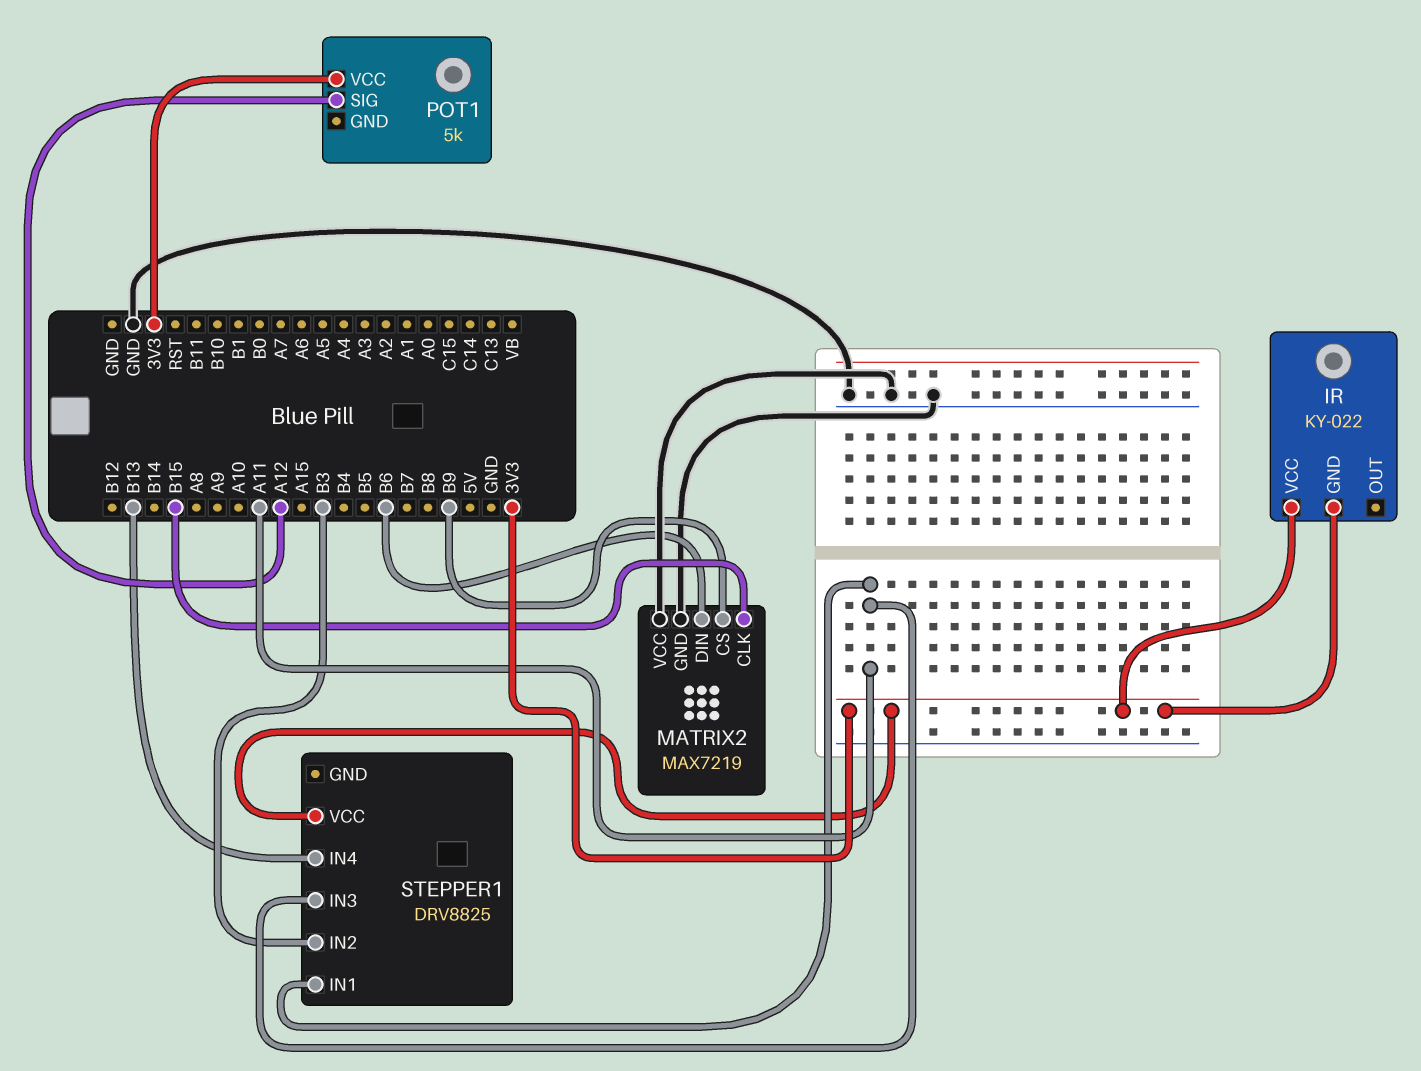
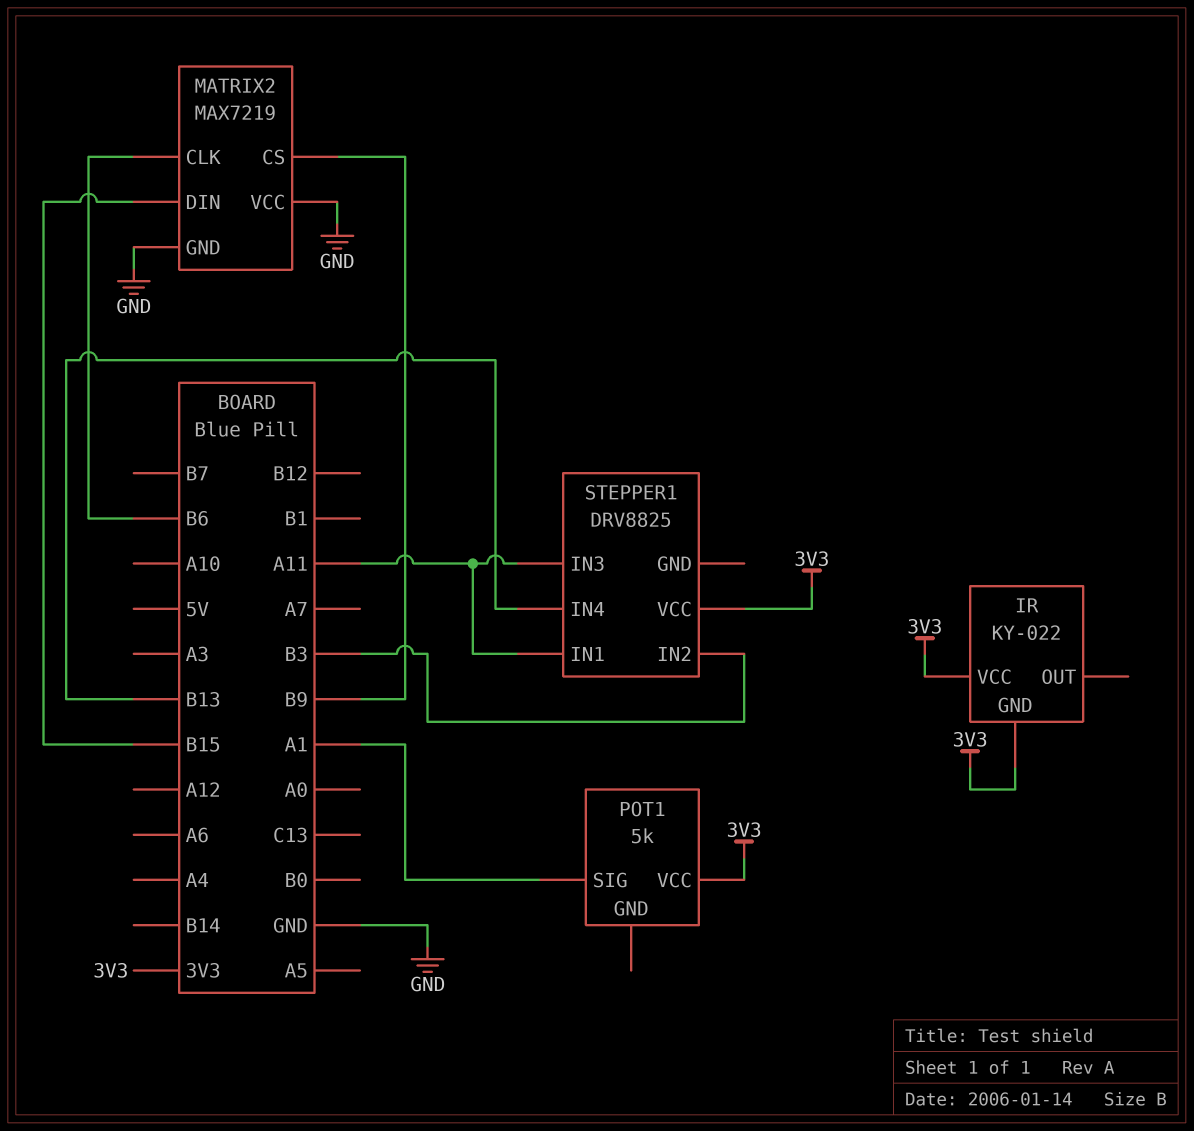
MATRIX2 pin CLK: B15 -> B6
MATRIX2 pin DIN: B6 -> B15
POT1 pin SIG: A12 -> A1

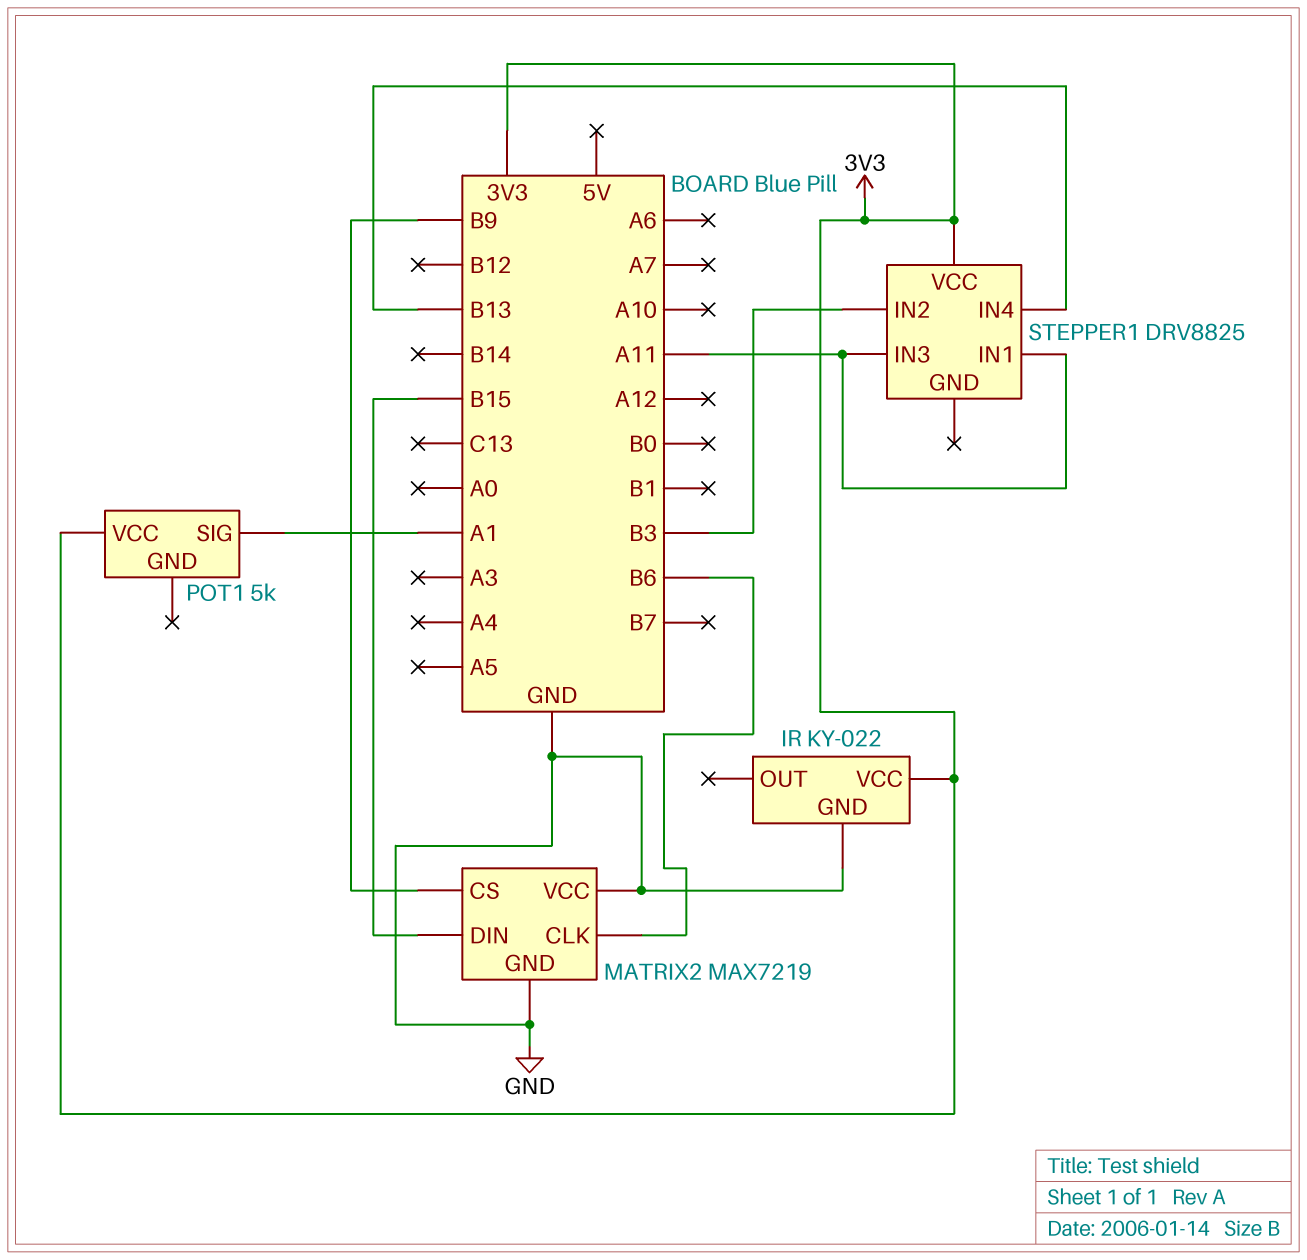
IR pin GND: 3V3 -> GND

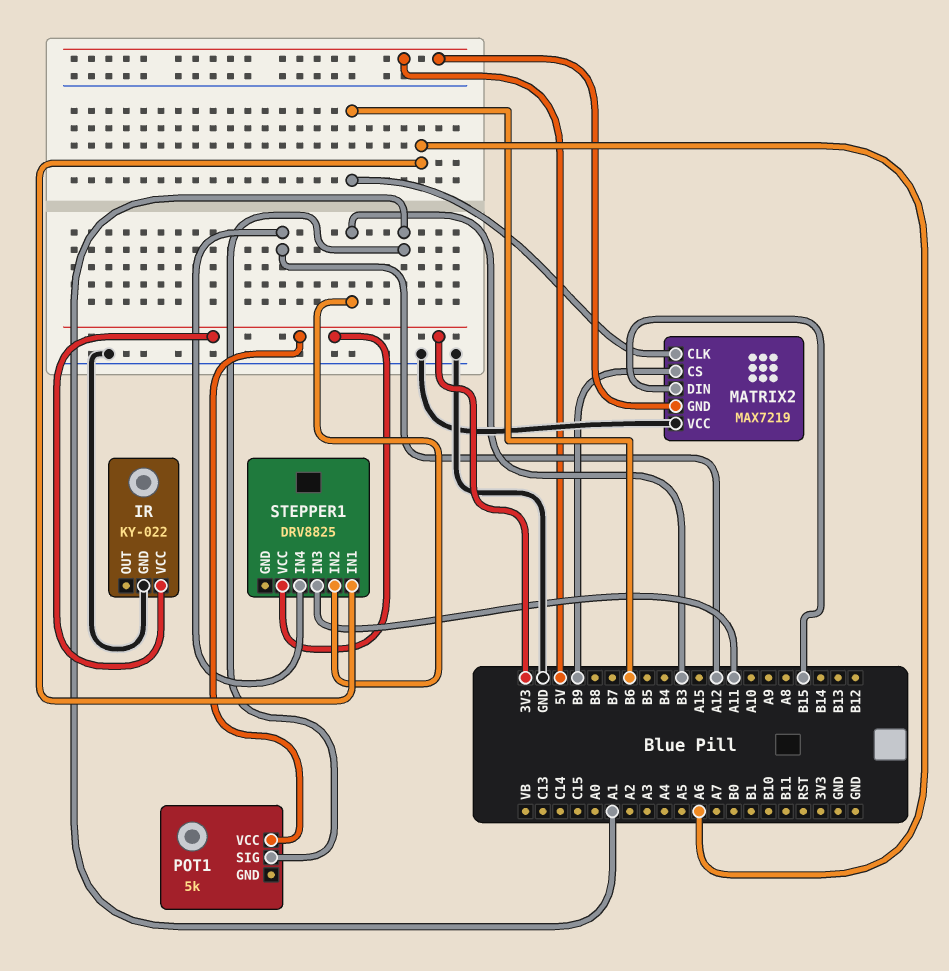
MATRIX2 pin GND: GND -> 5V
STEPPER1 pin IN1: A11 -> A6
STEPPER1 pin IN4: B13 -> A12

